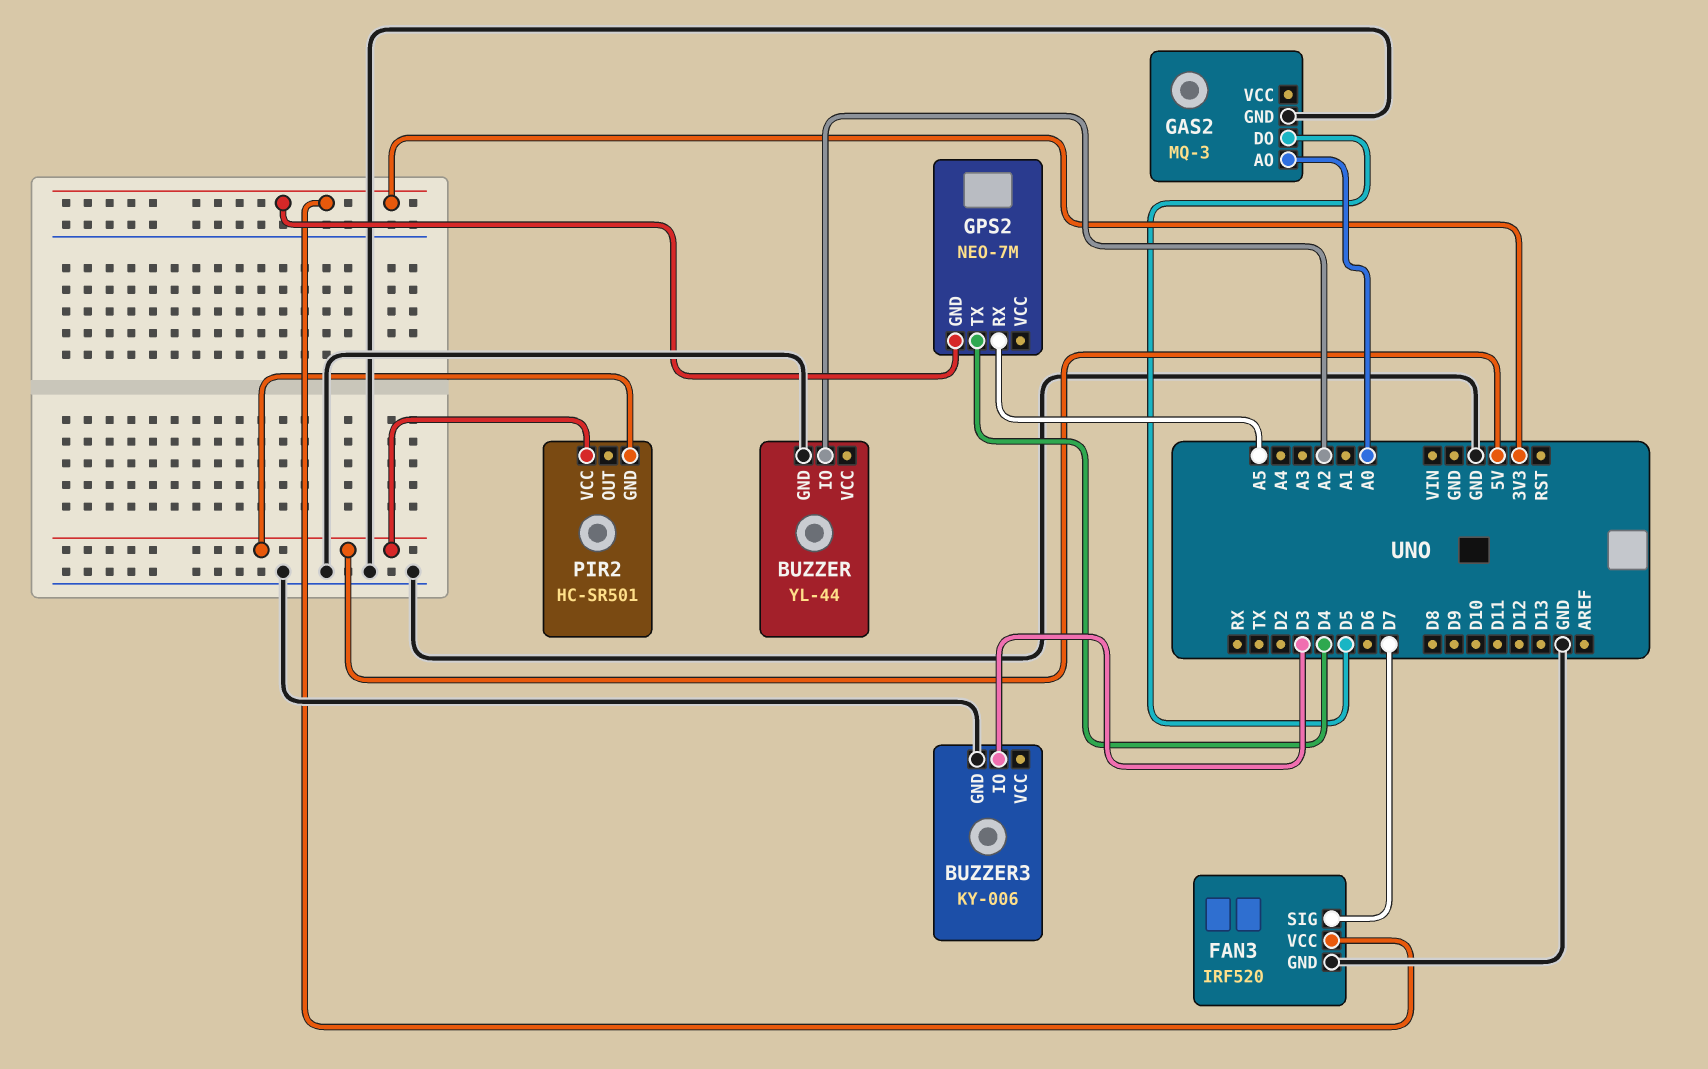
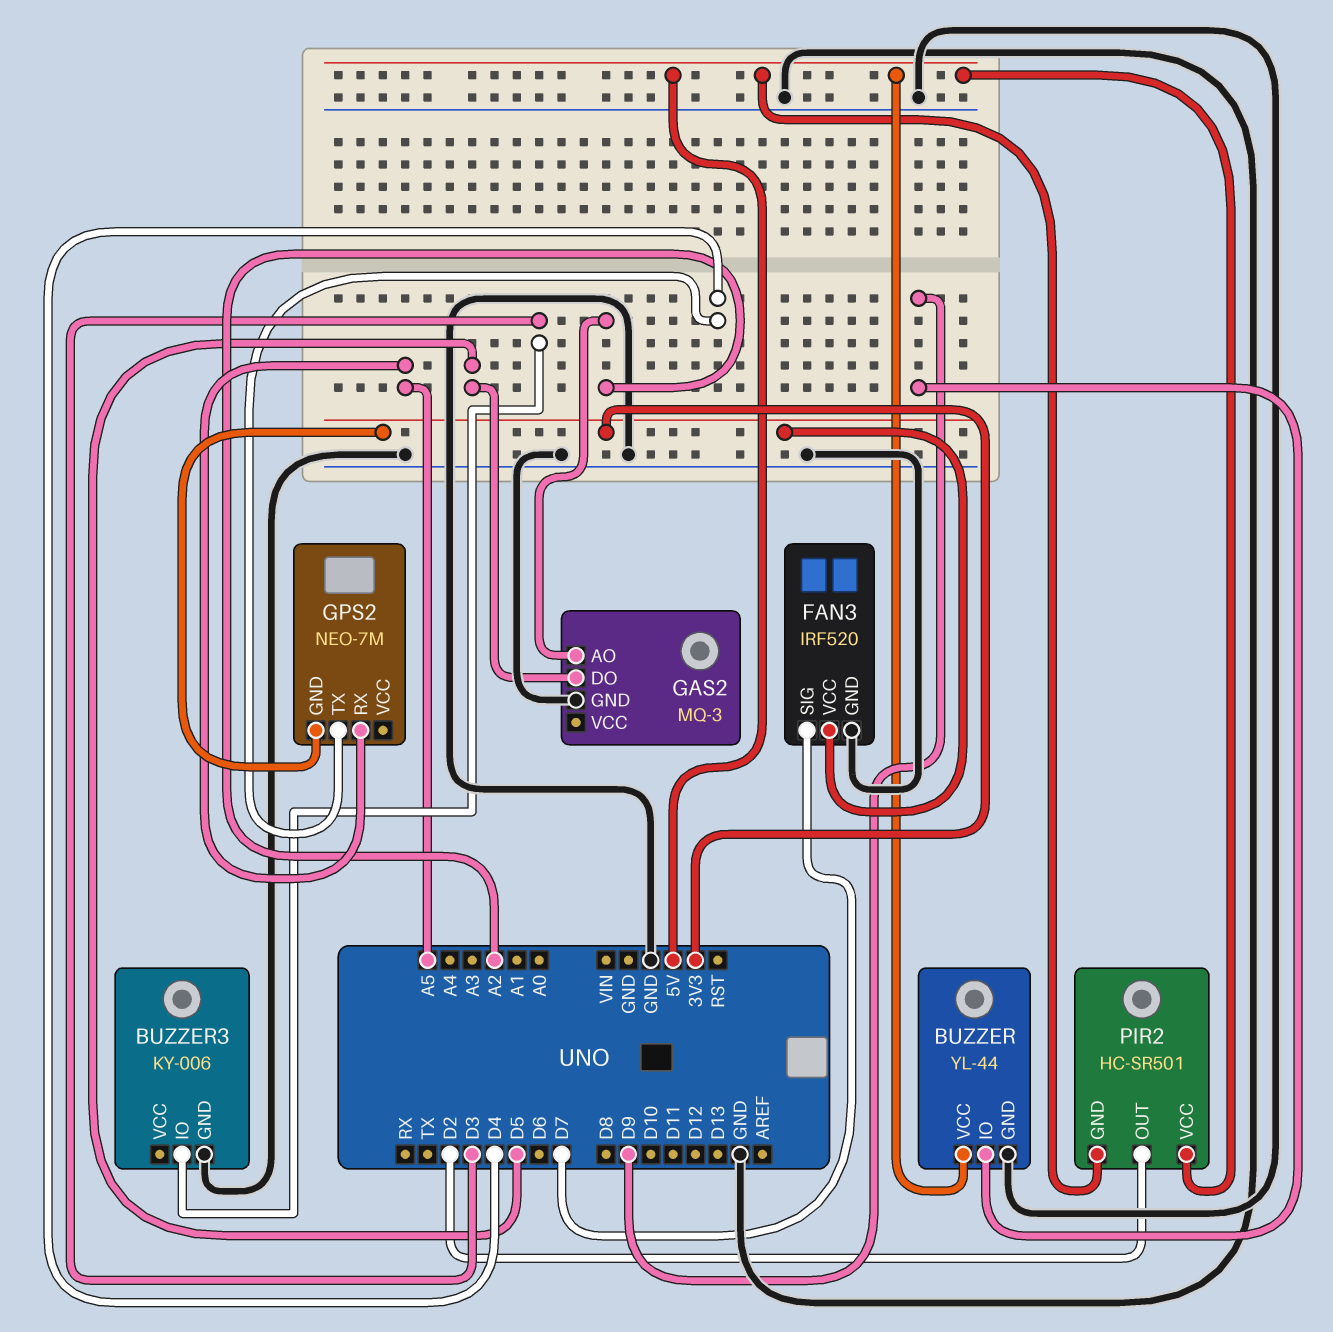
BUZZER pin IO: A2 -> D9
BUZZER pin VCC: none -> 5V
GAS2 pin AO: A0 -> A2
PIR2 pin OUT: none -> D2

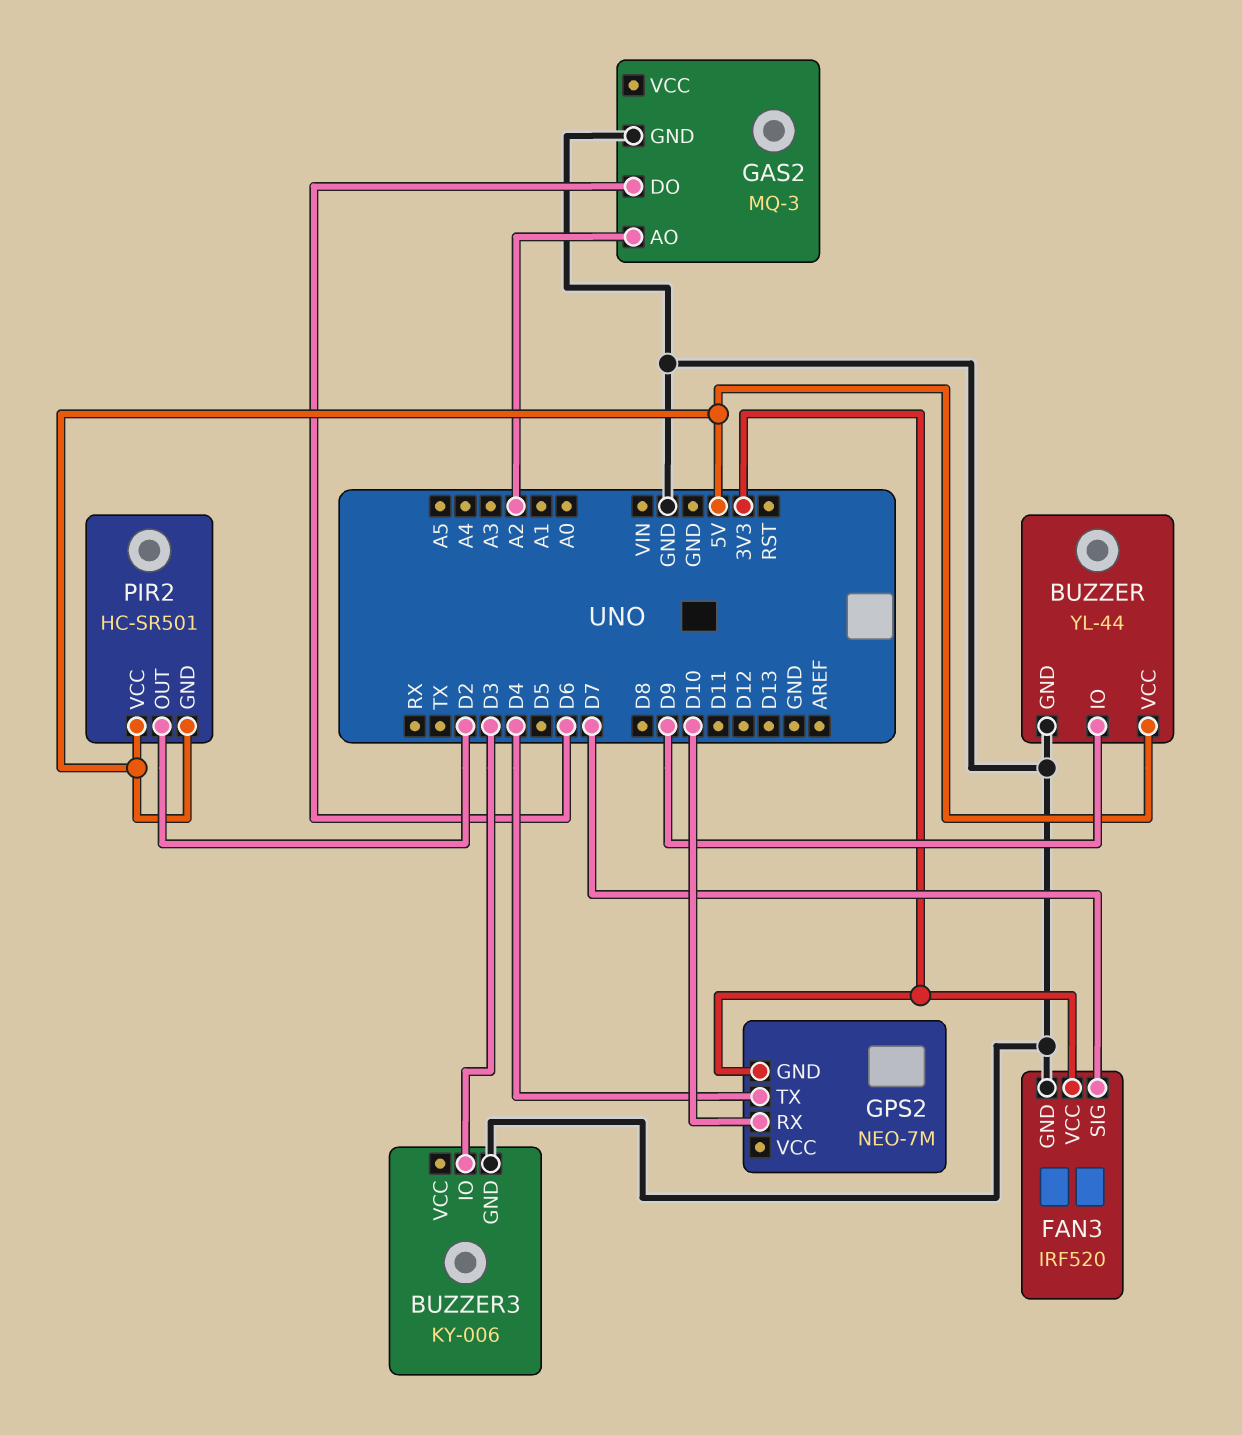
GAS2 pin DO: D5 -> D6
GPS2 pin RX: A5 -> D10

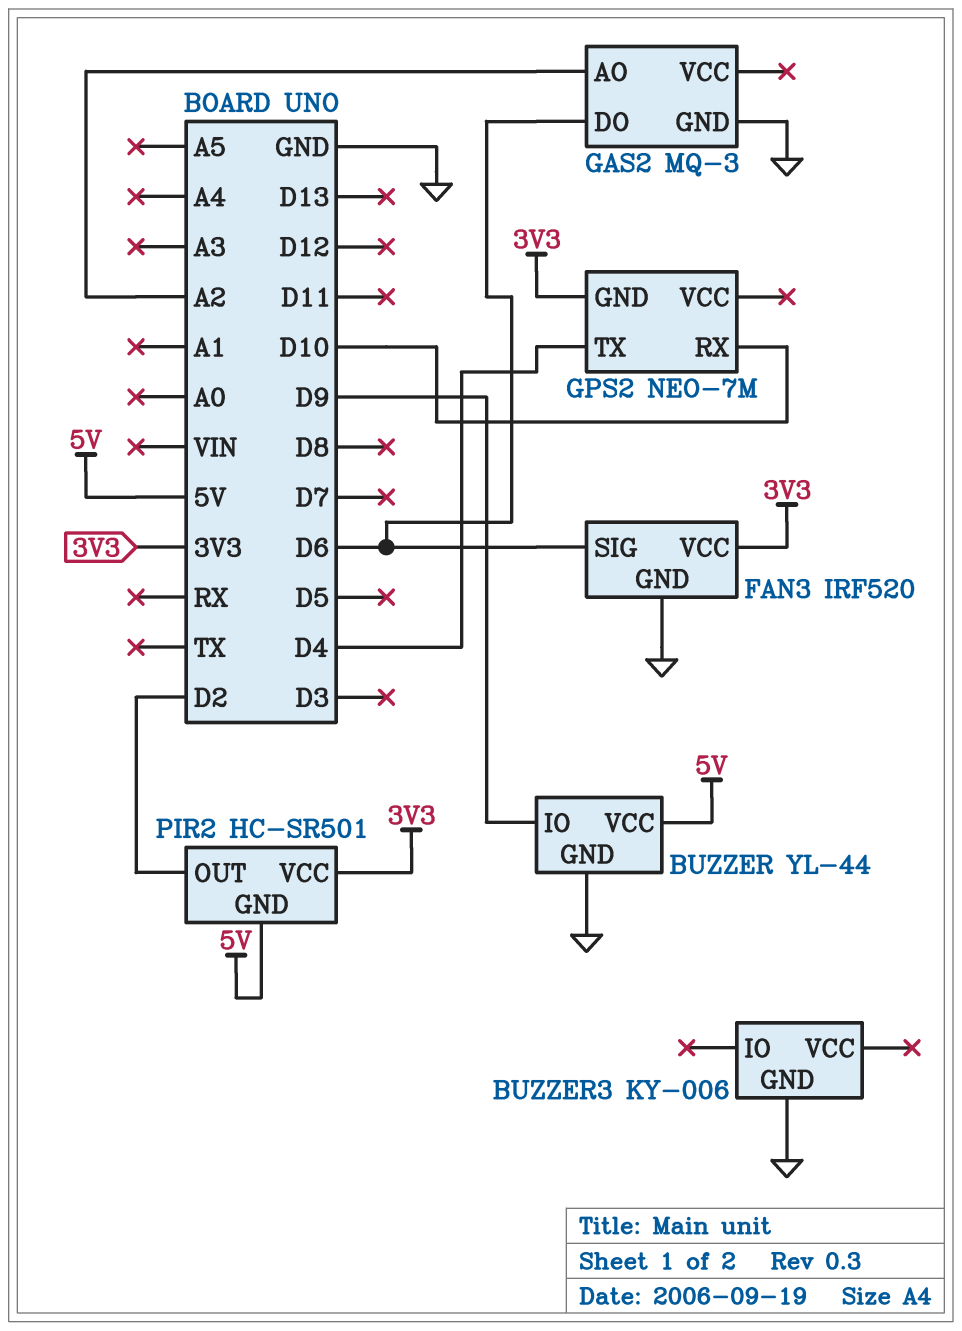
BUZZER3 pin IO: D3 -> none
FAN3 pin SIG: D7 -> D6
PIR2 pin VCC: 5V -> 3V3

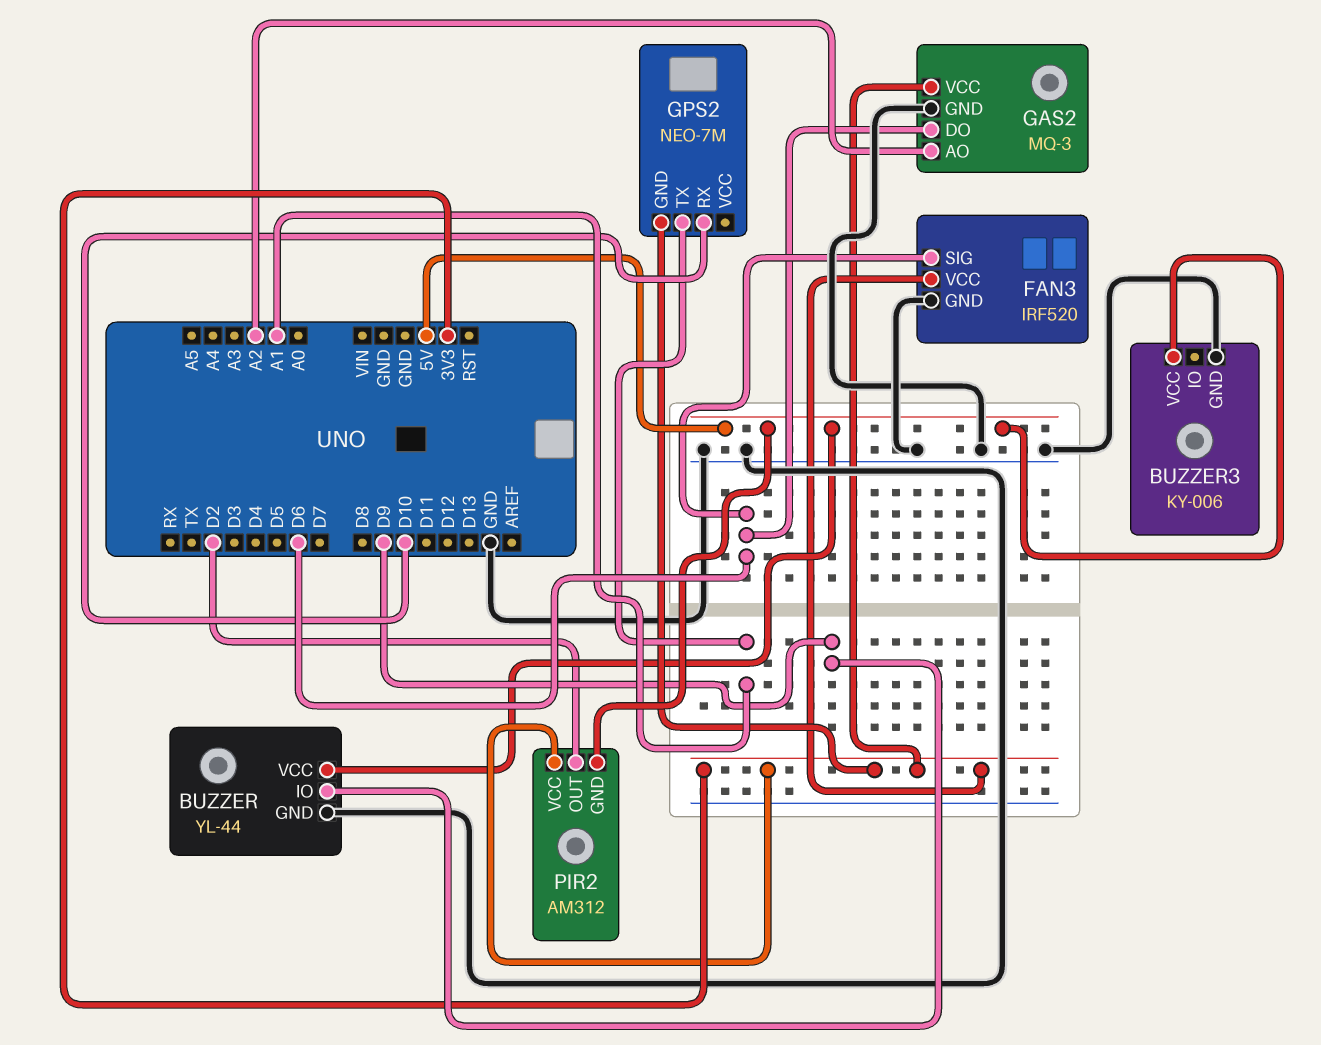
BUZZER3 pin VCC: none -> 5V
GAS2 pin VCC: none -> 3V3
GPS2 pin TX: D4 -> A1
PIR2: HC-SR501 -> AM312

